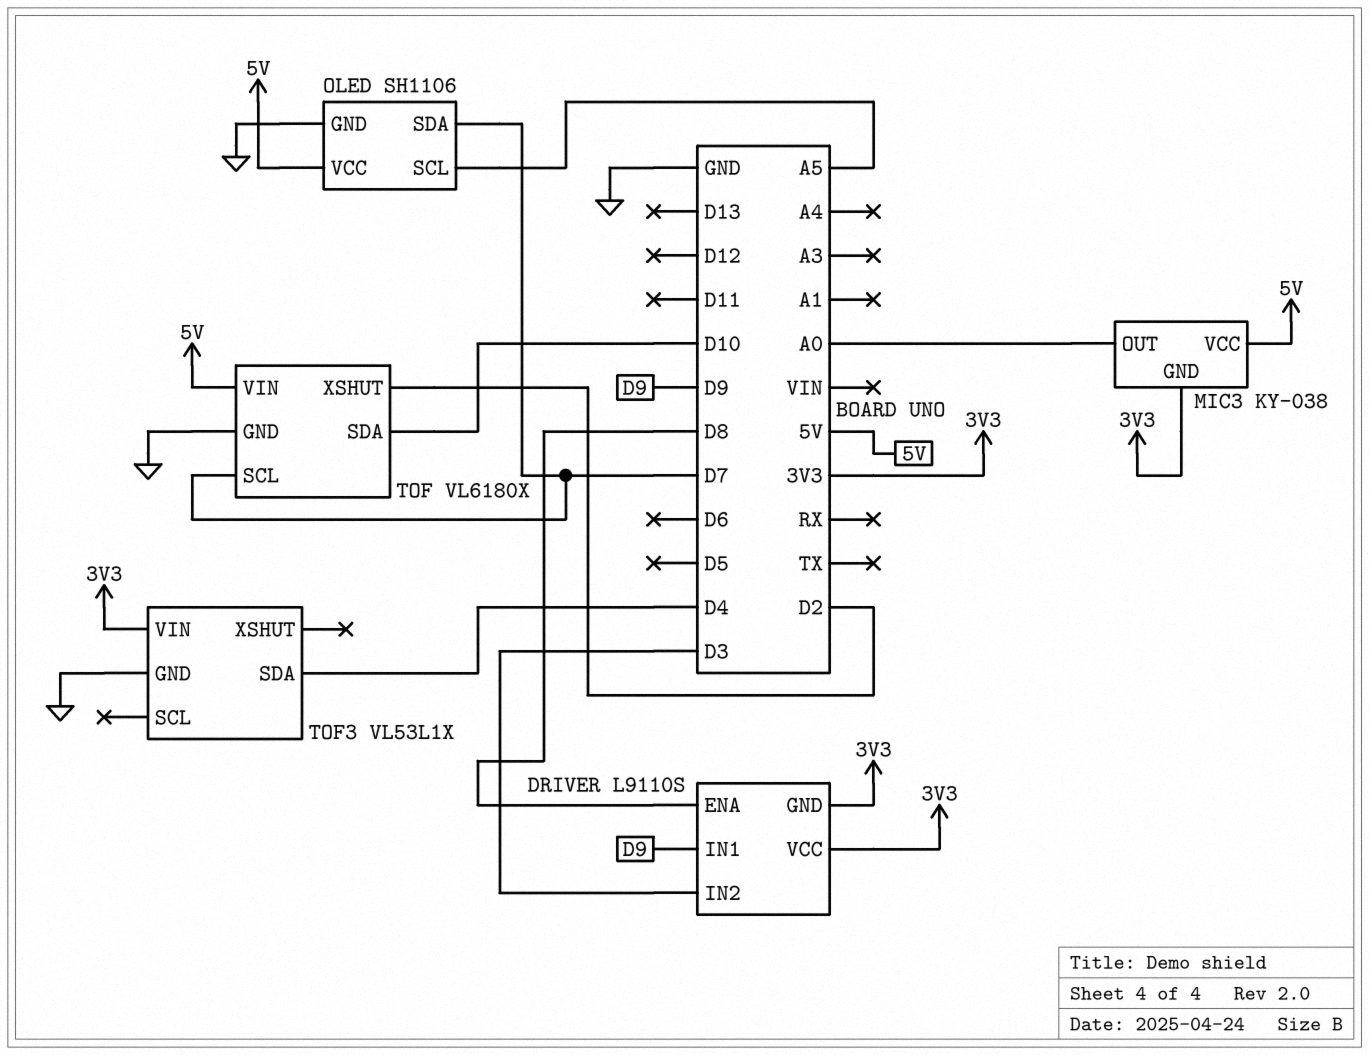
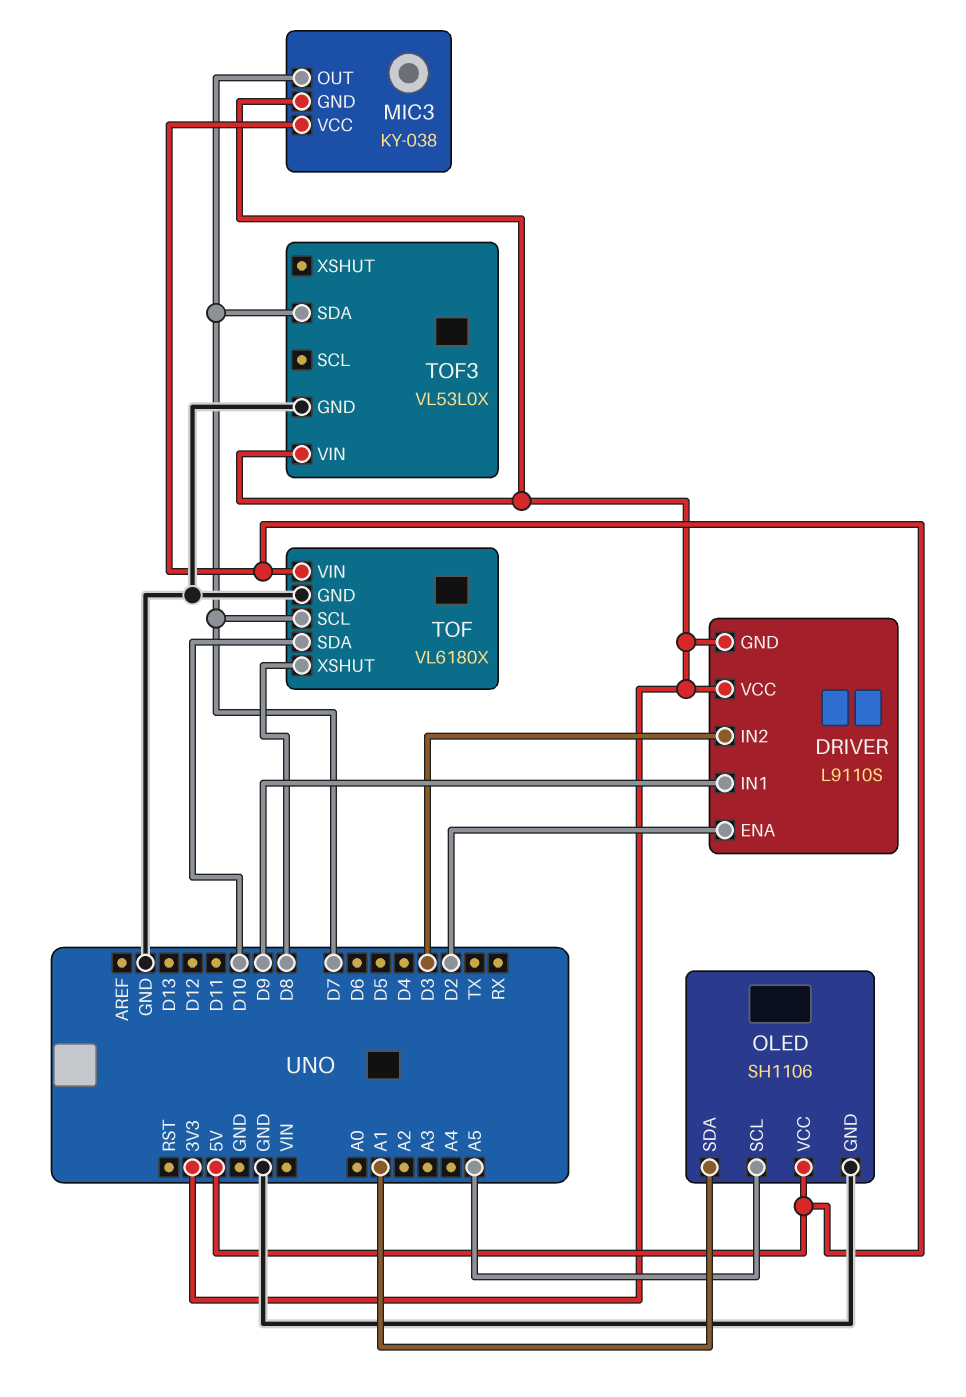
DRIVER pin ENA: D8 -> D2
MIC3 pin OUT: A0 -> D7
OLED pin SDA: D7 -> A1
TOF pin XSHUT: D2 -> D8
TOF3: VL53L1X -> VL53L0X
TOF3 pin SDA: D4 -> D7

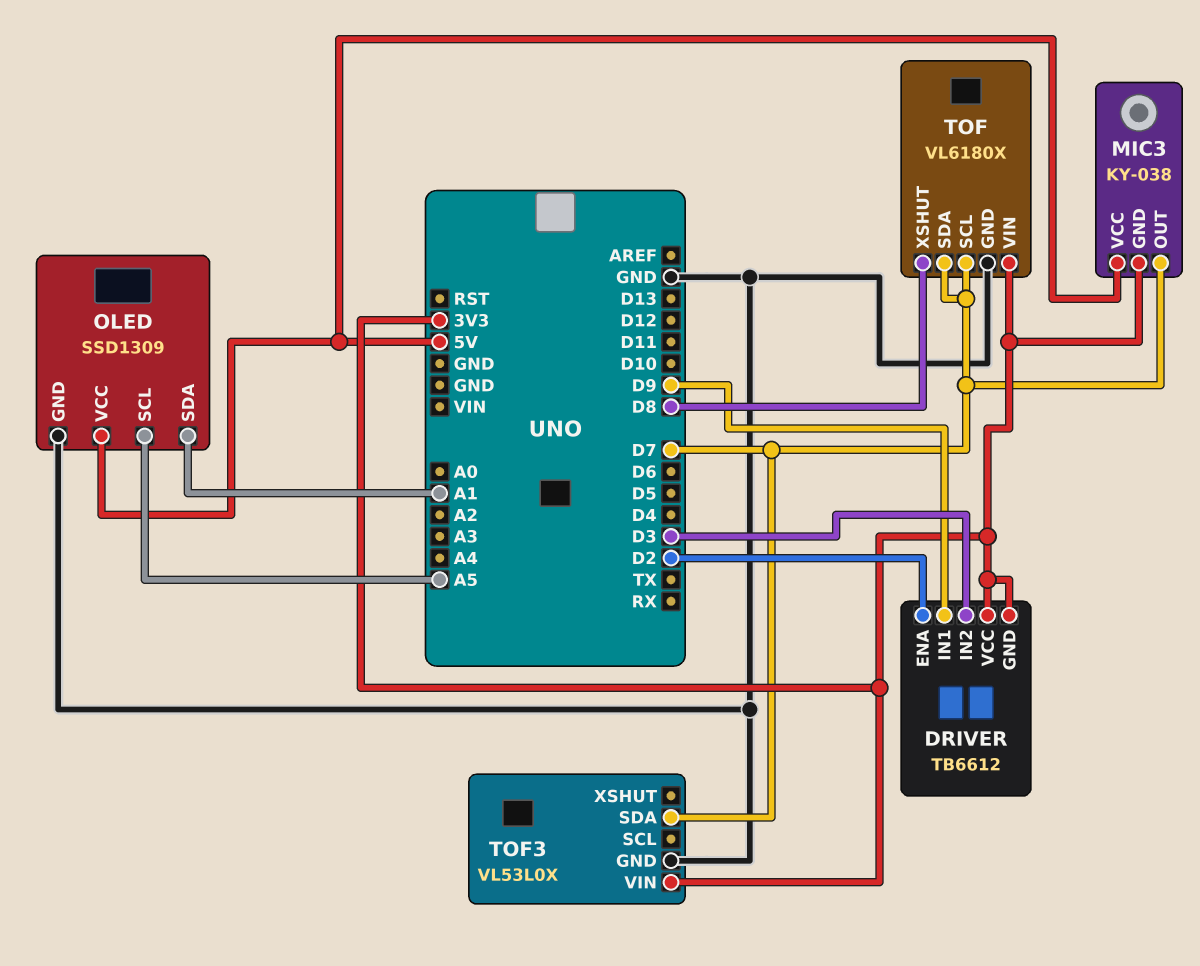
DRIVER: L9110S -> TB6612
OLED: SH1106 -> SSD1309
TOF pin SDA: D10 -> D7
TOF pin VIN: 5V -> 3V3

